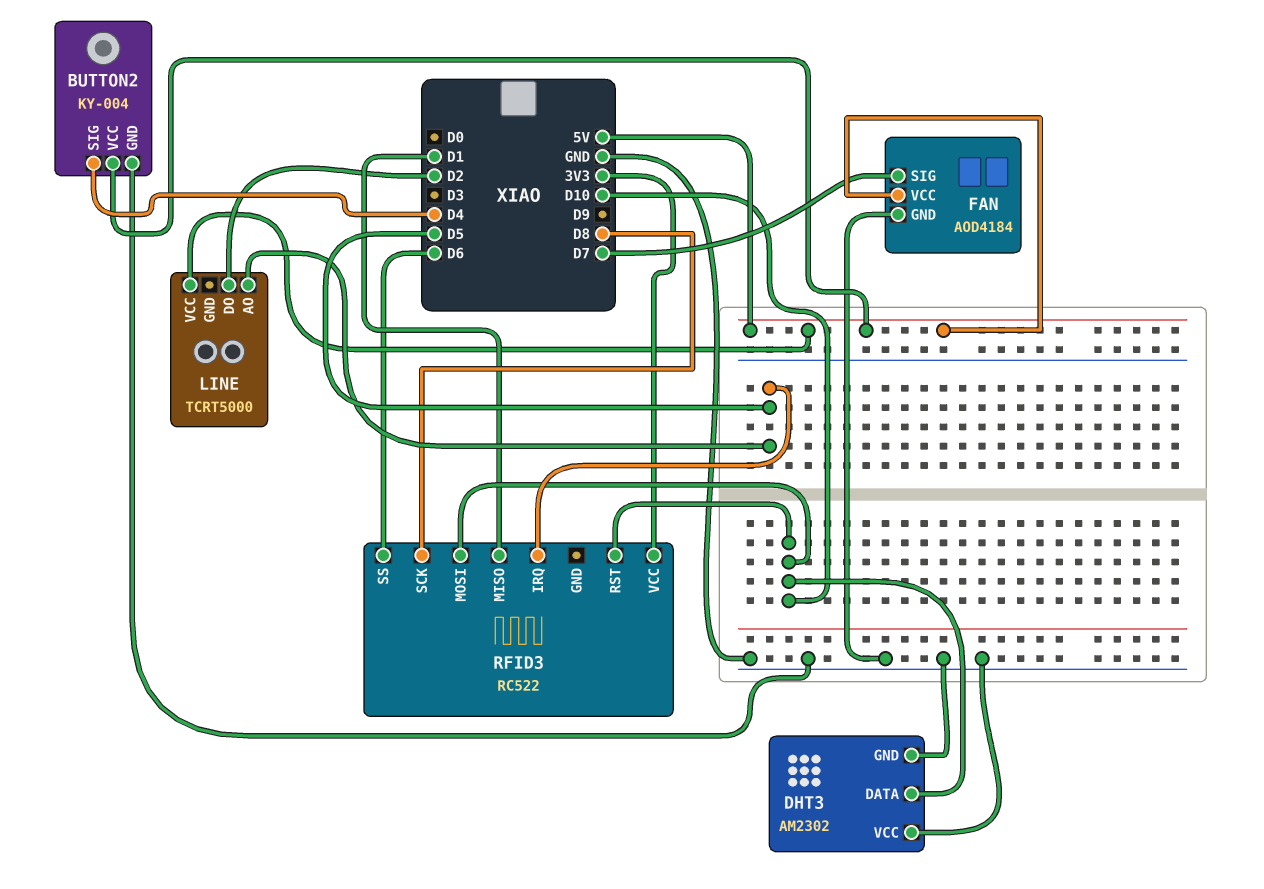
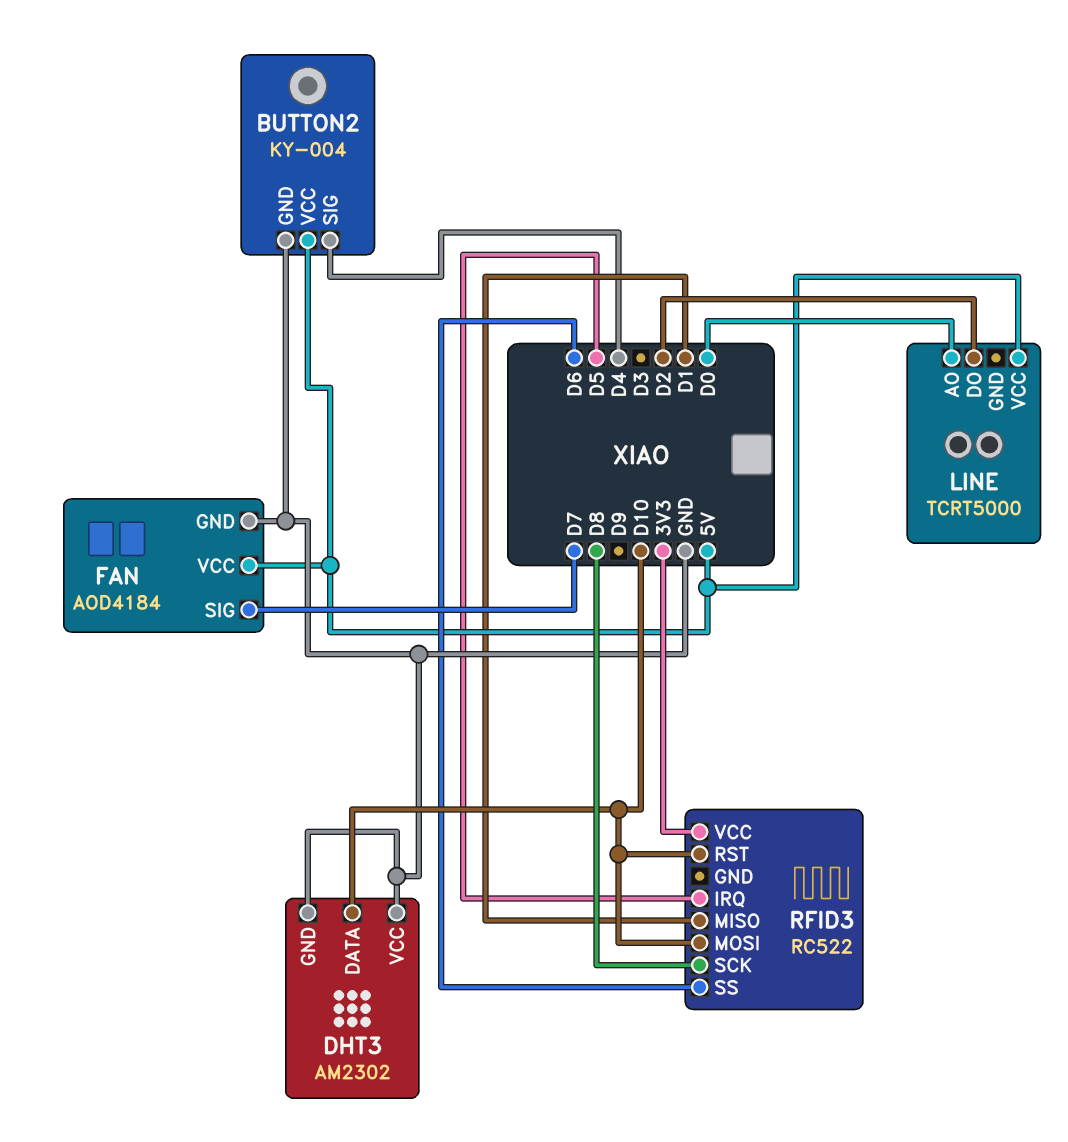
LINE pin AO: D5 -> D0

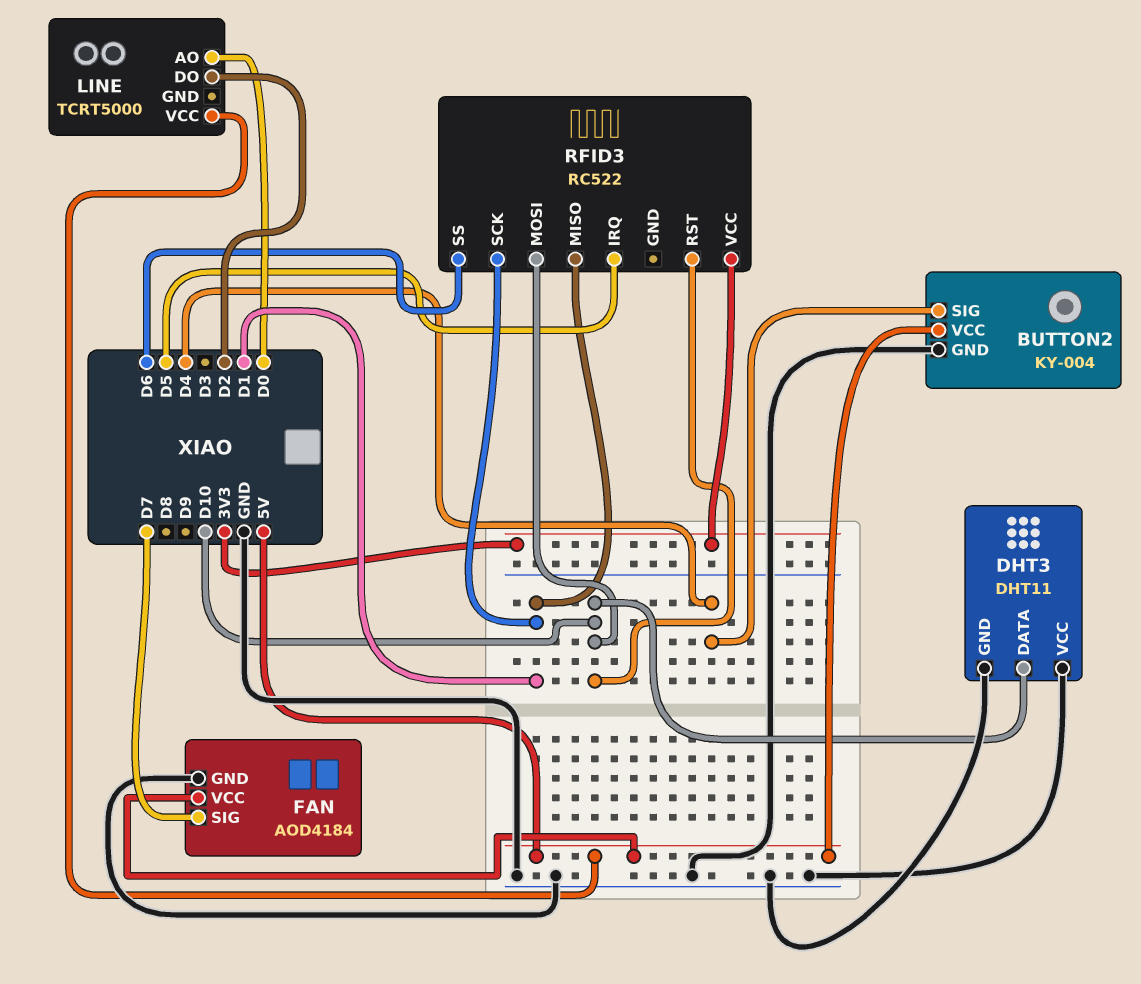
DHT3: AM2302 -> DHT11
RFID3 pin SCK: D8 -> D1

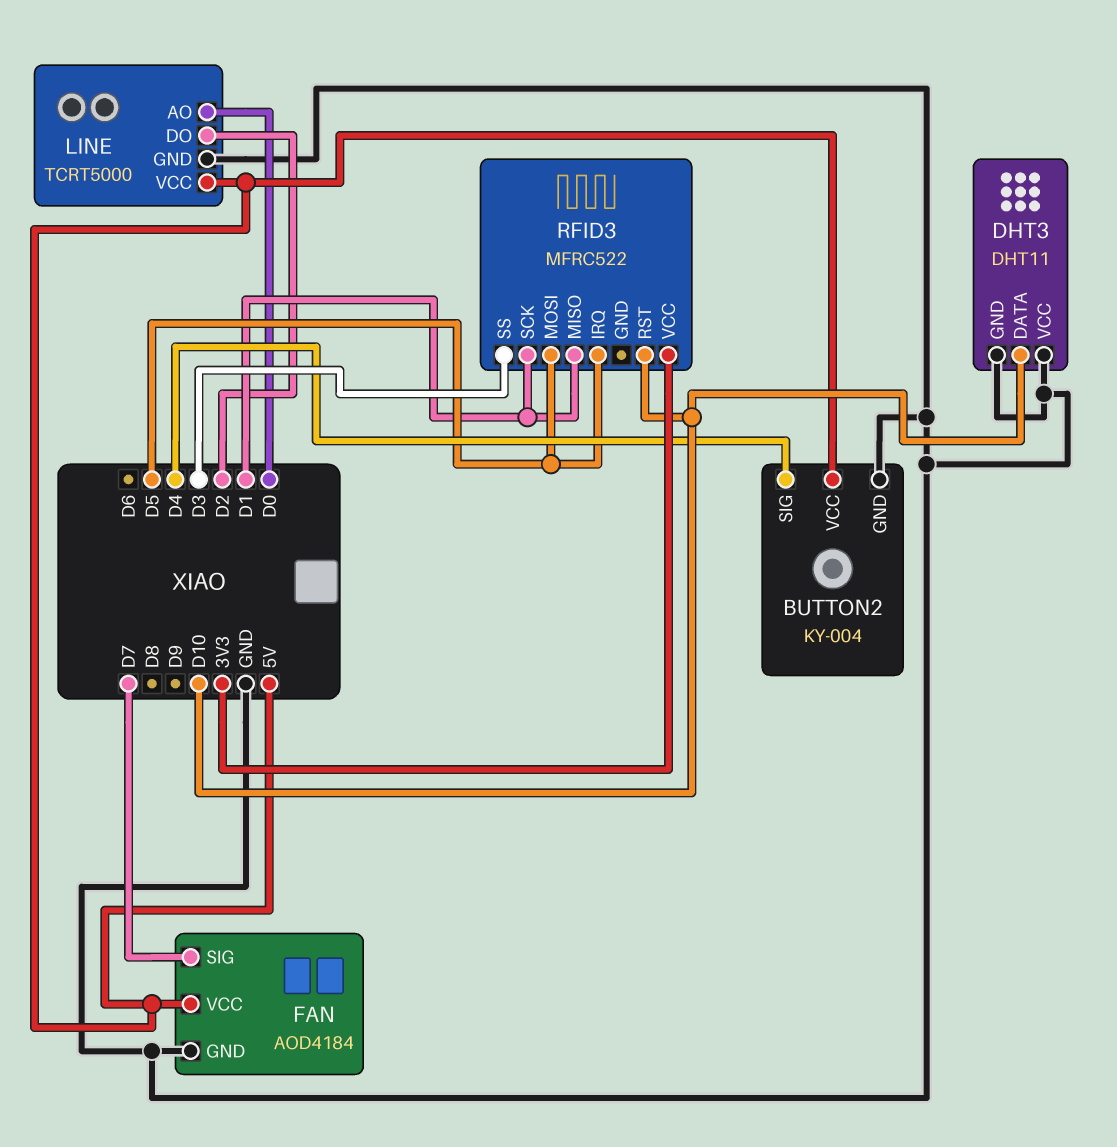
LINE pin GND: none -> GND
RFID3: RC522 -> MFRC522
RFID3 pin MOSI: D10 -> D5
RFID3 pin SS: D6 -> D3

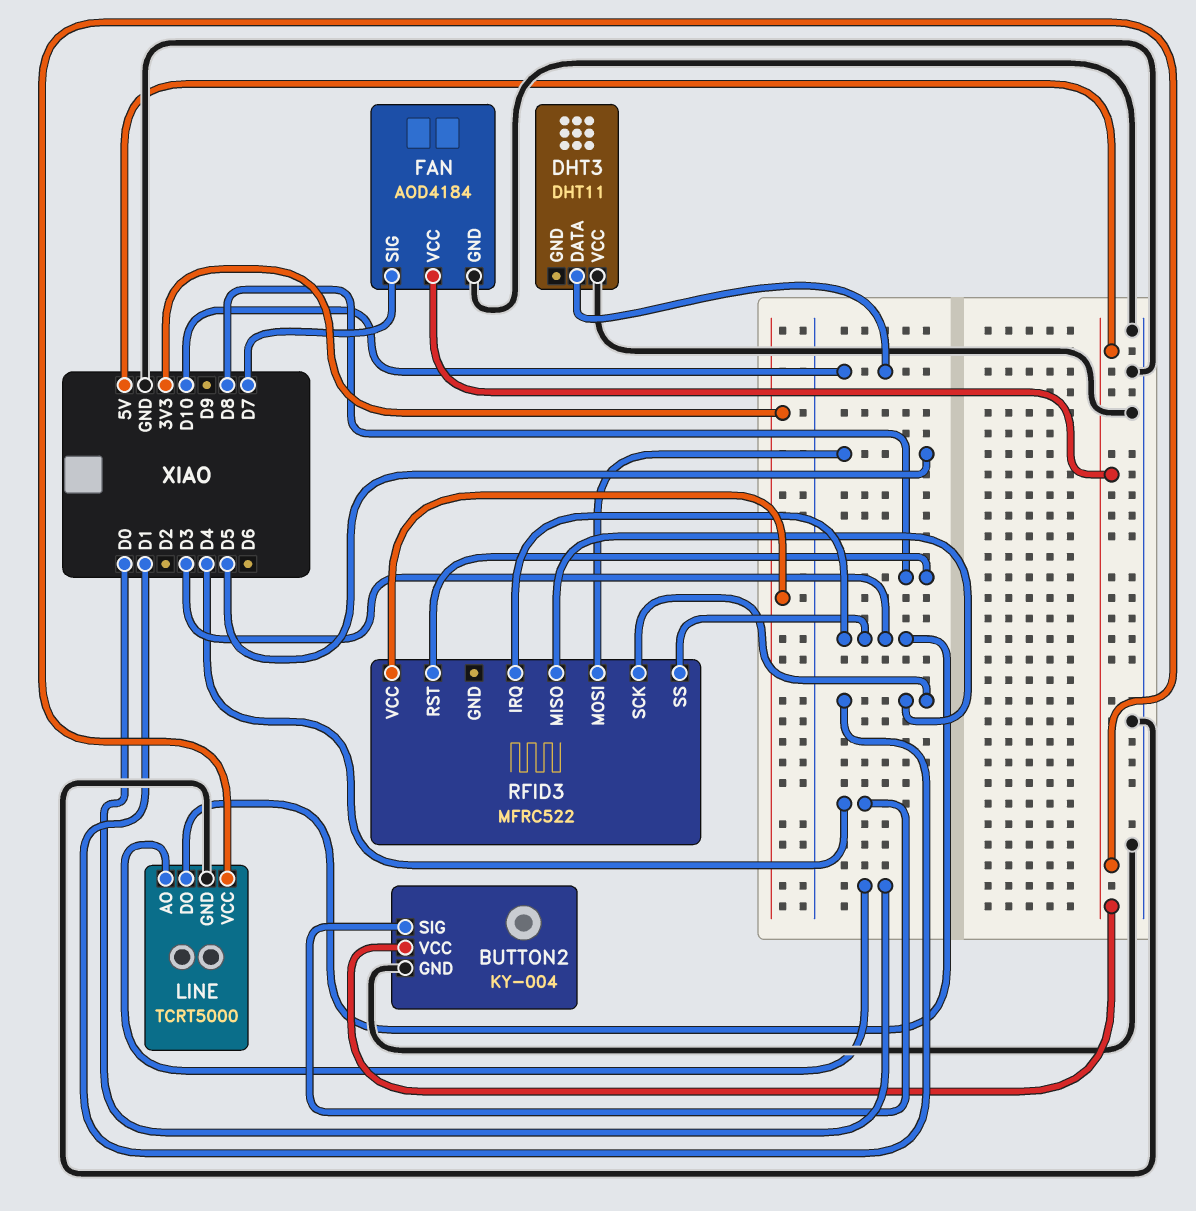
DHT3 pin GND: GND -> none
LINE pin DO: D2 -> D3
RFID3 pin IRQ: D5 -> D3
RFID3 pin RST: D10 -> D8

